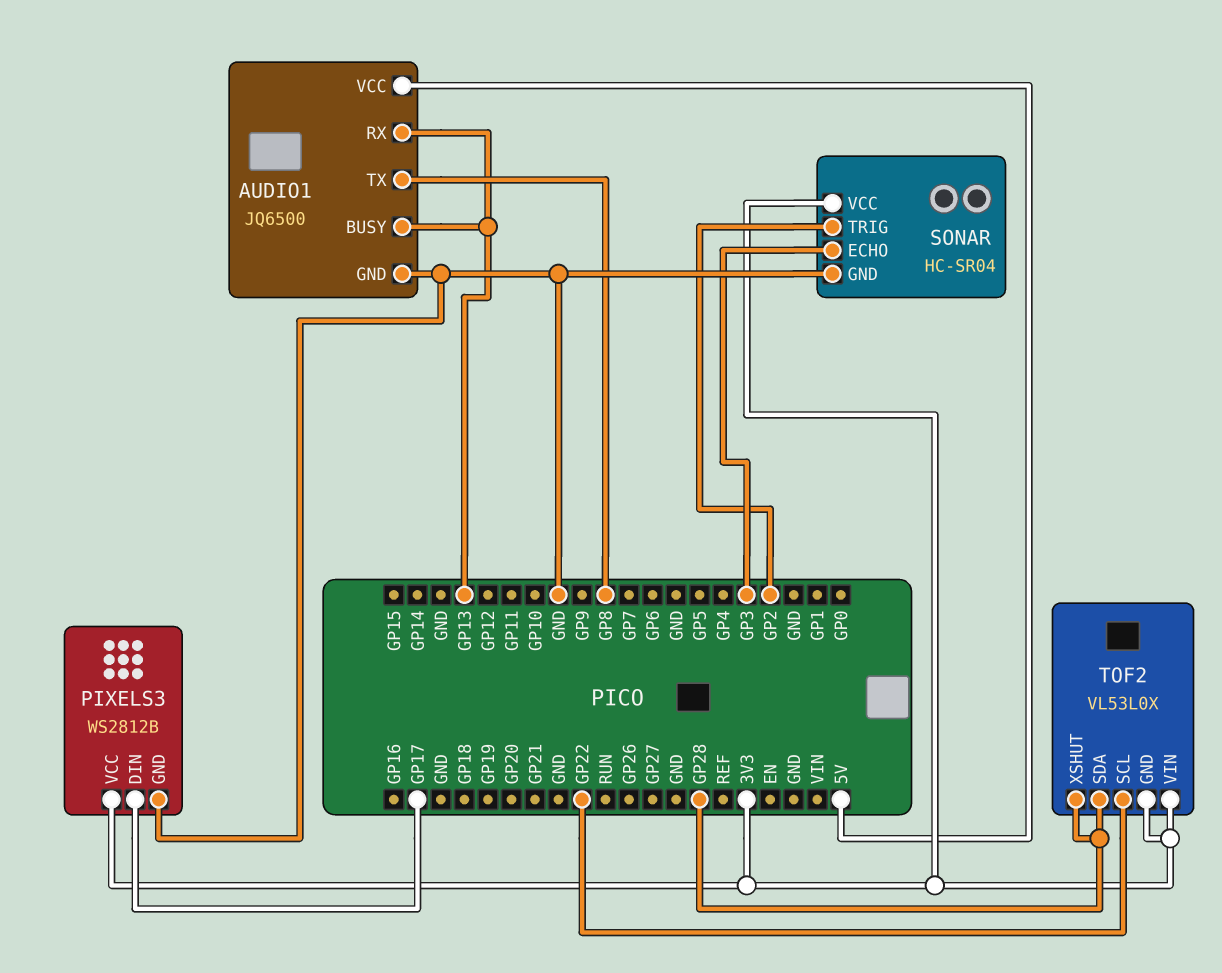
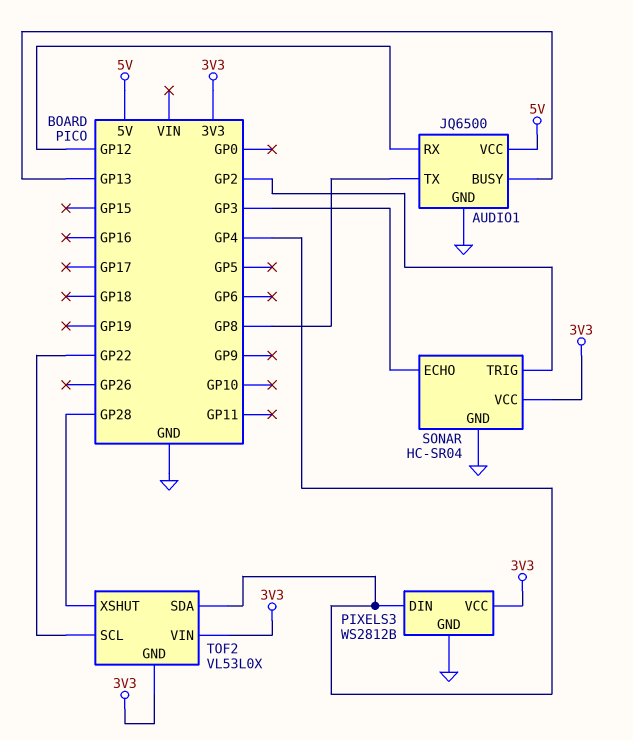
AUDIO1 pin RX: GP13 -> GP12
PIXELS3 pin DIN: GP17 -> GP4
TOF2 pin SDA: GP28 -> GP4

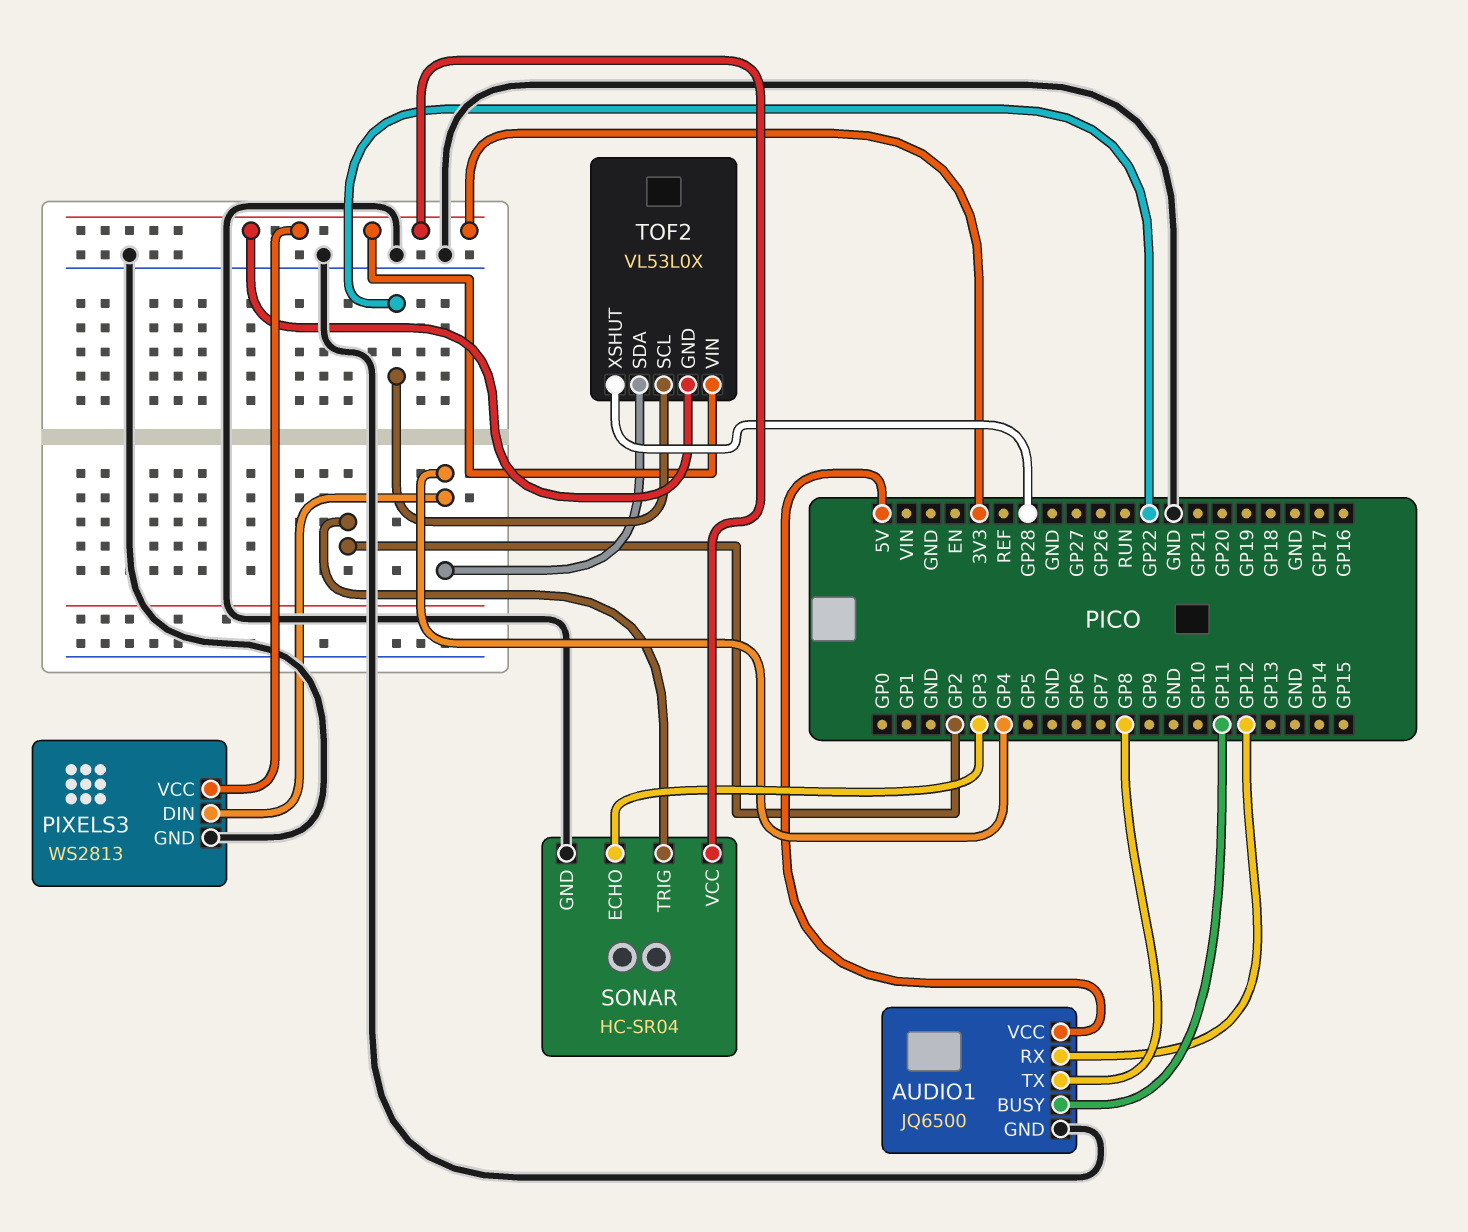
AUDIO1 pin BUSY: GP13 -> GP11
PIXELS3: WS2812B -> WS2813

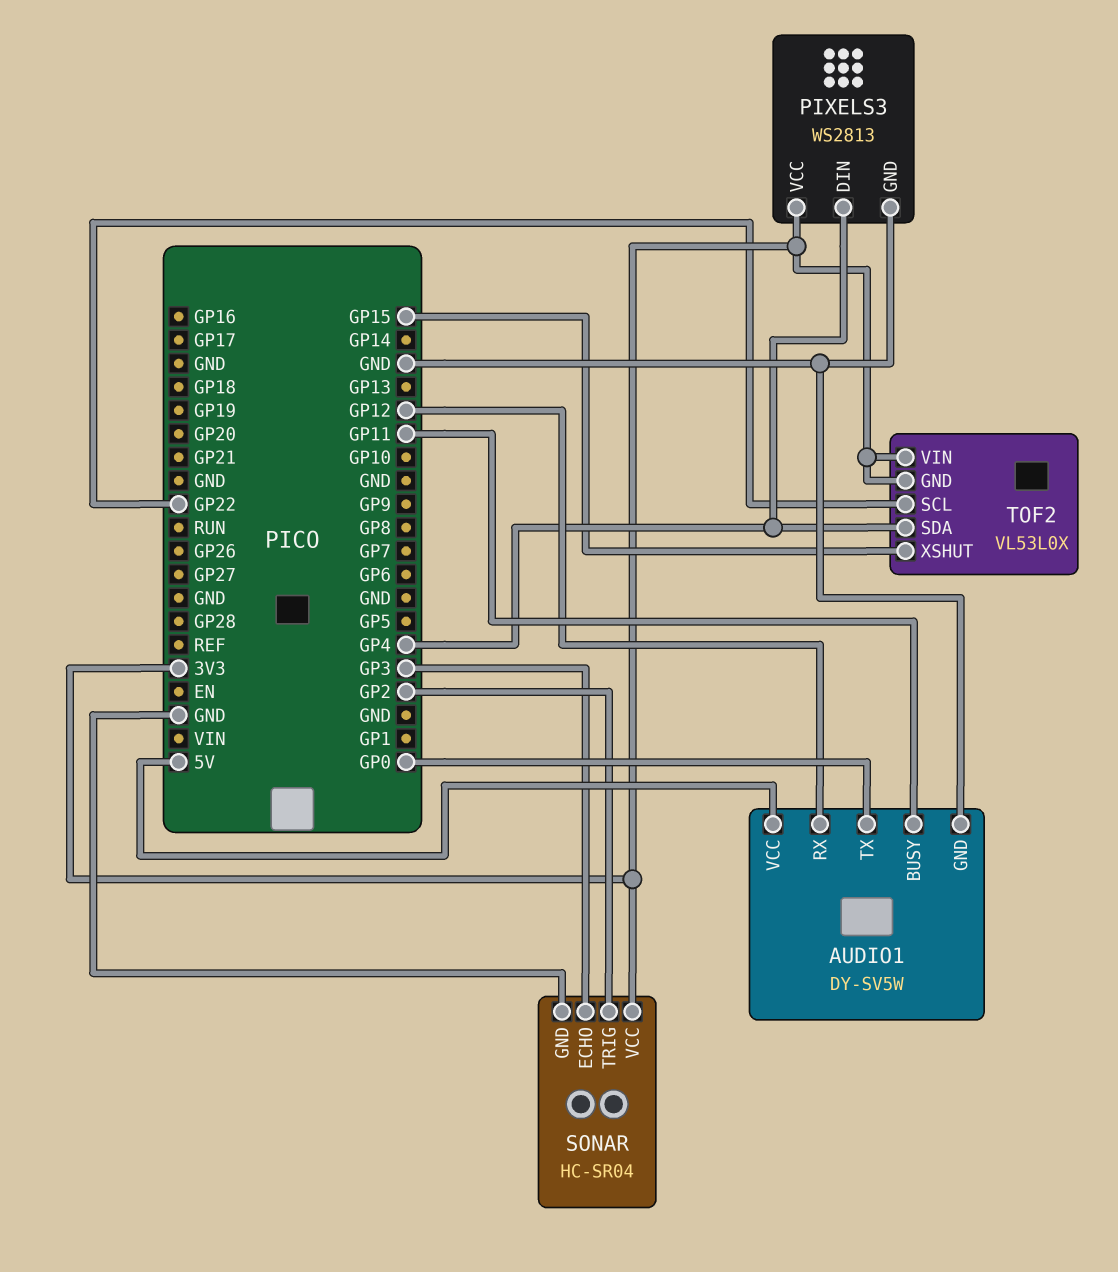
AUDIO1: JQ6500 -> DY-SV5W
AUDIO1 pin TX: GP8 -> GP0
TOF2 pin XSHUT: GP28 -> GP15

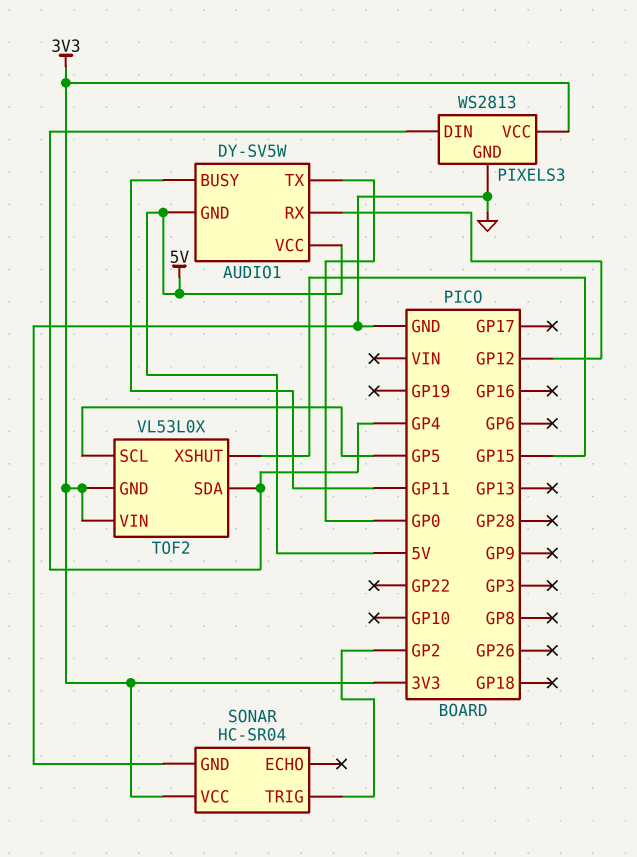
AUDIO1 pin GND: GND -> 5V
SONAR pin ECHO: GP3 -> none
TOF2 pin SCL: GP22 -> GP5

